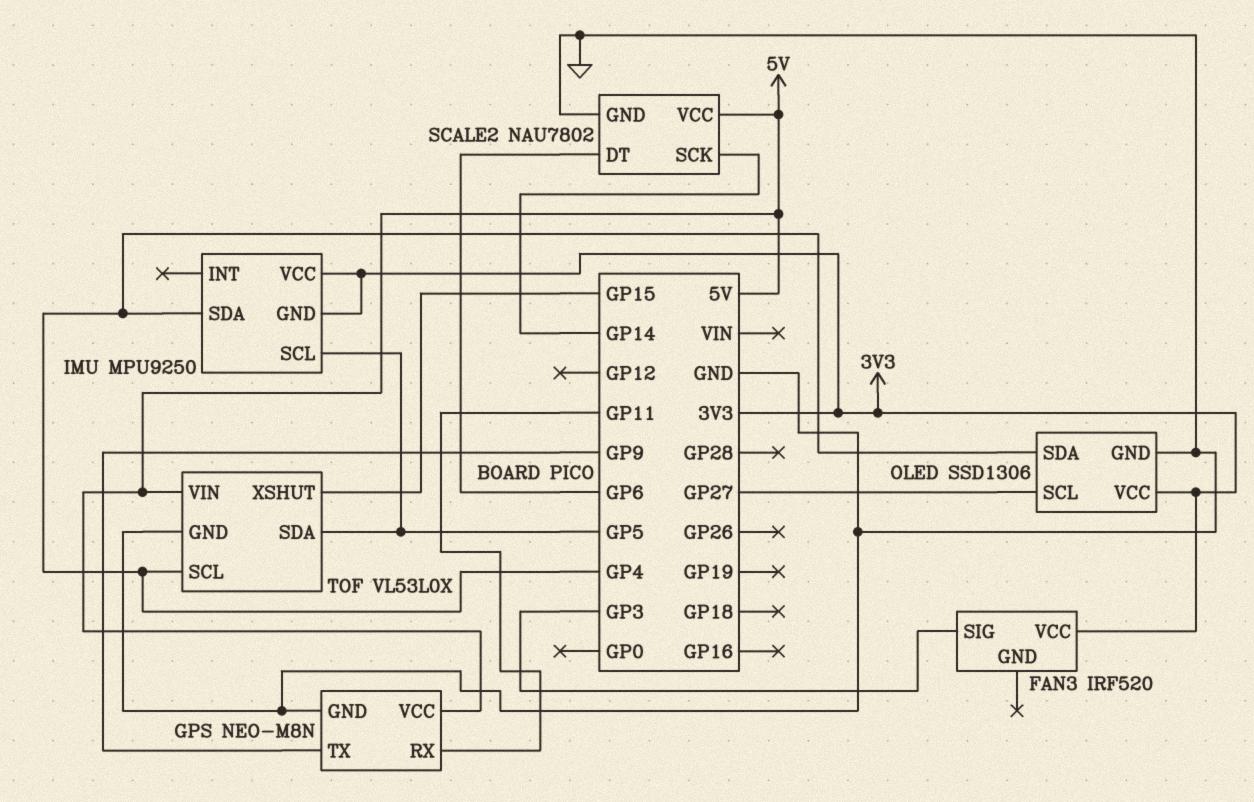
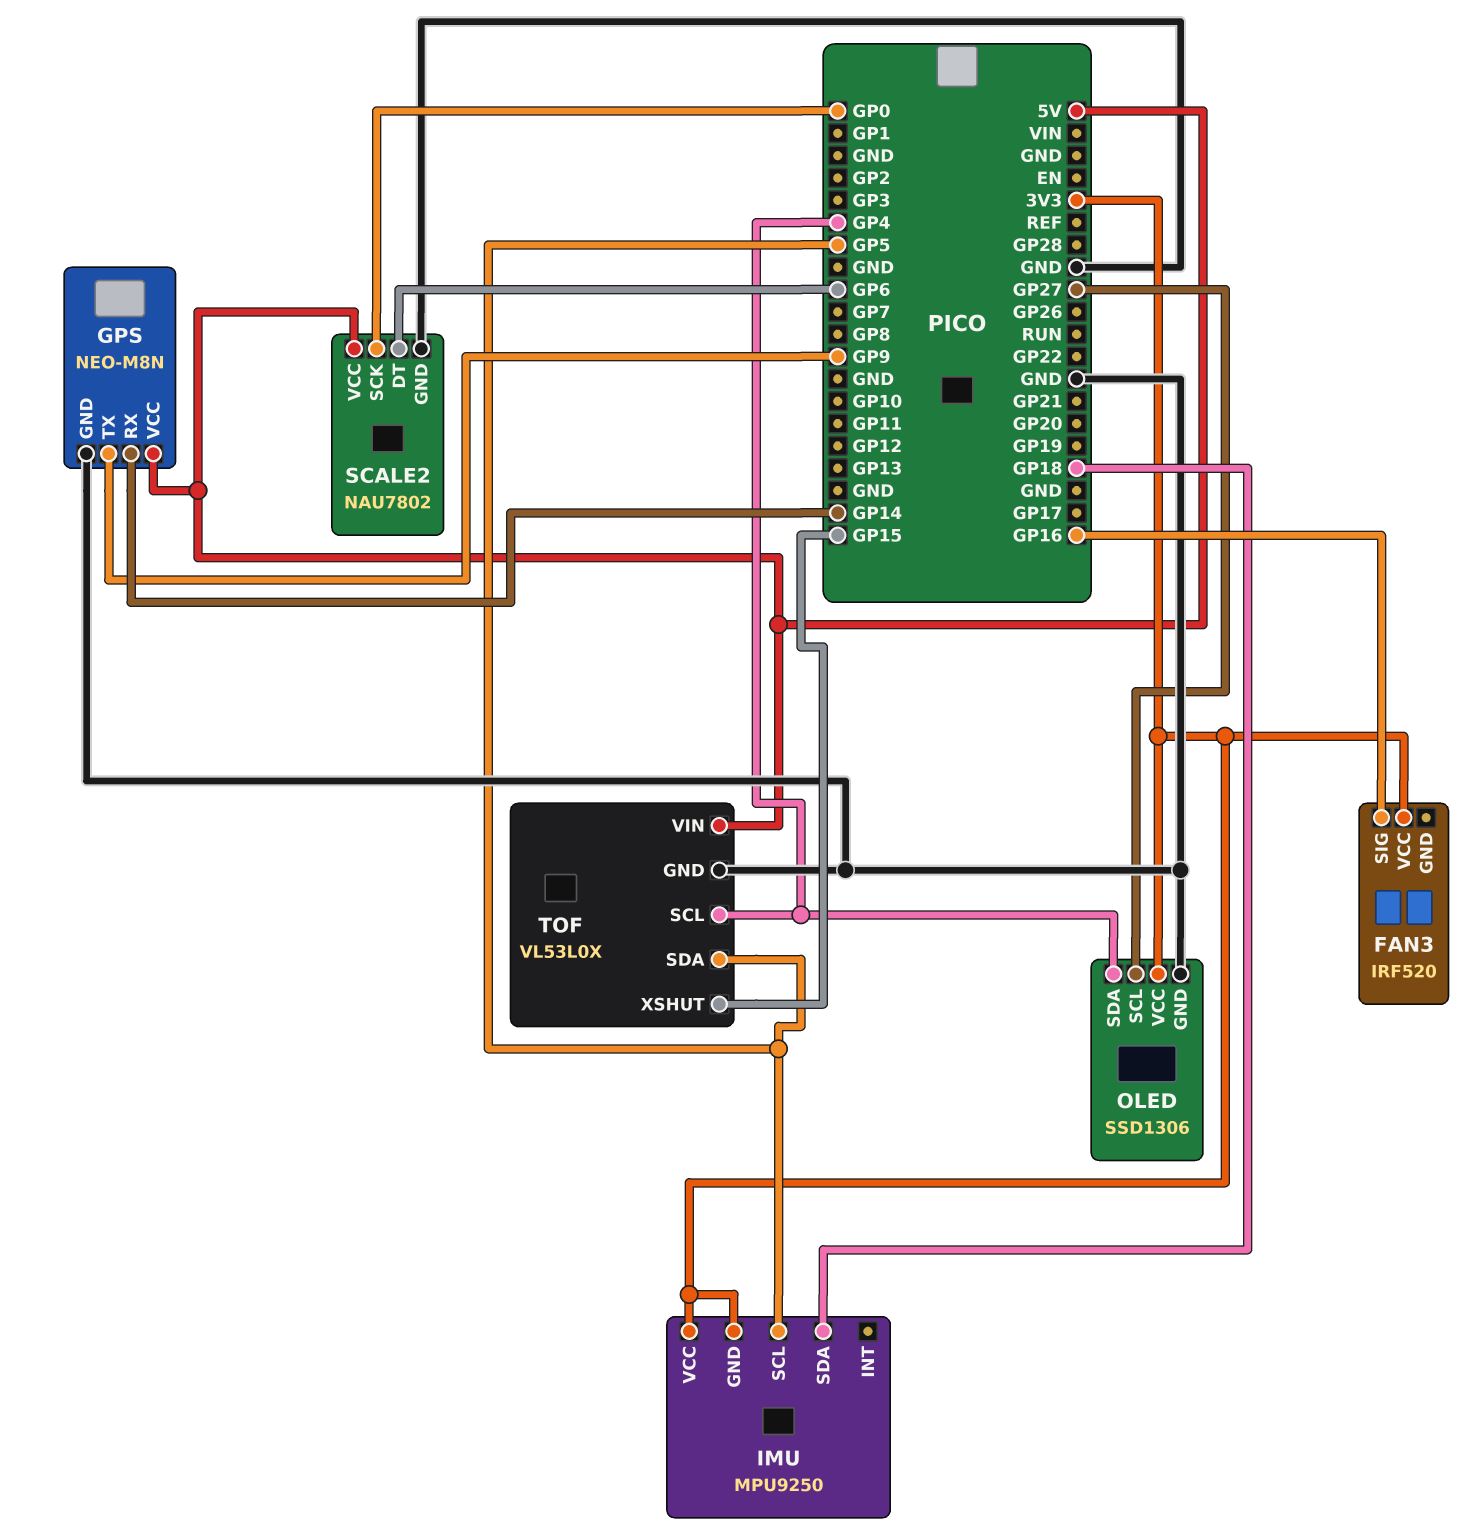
FAN3 pin SIG: GP3 -> GP16
GPS pin RX: GP11 -> GP14
IMU pin SDA: GP4 -> GP18
SCALE2 pin SCK: GP14 -> GP0

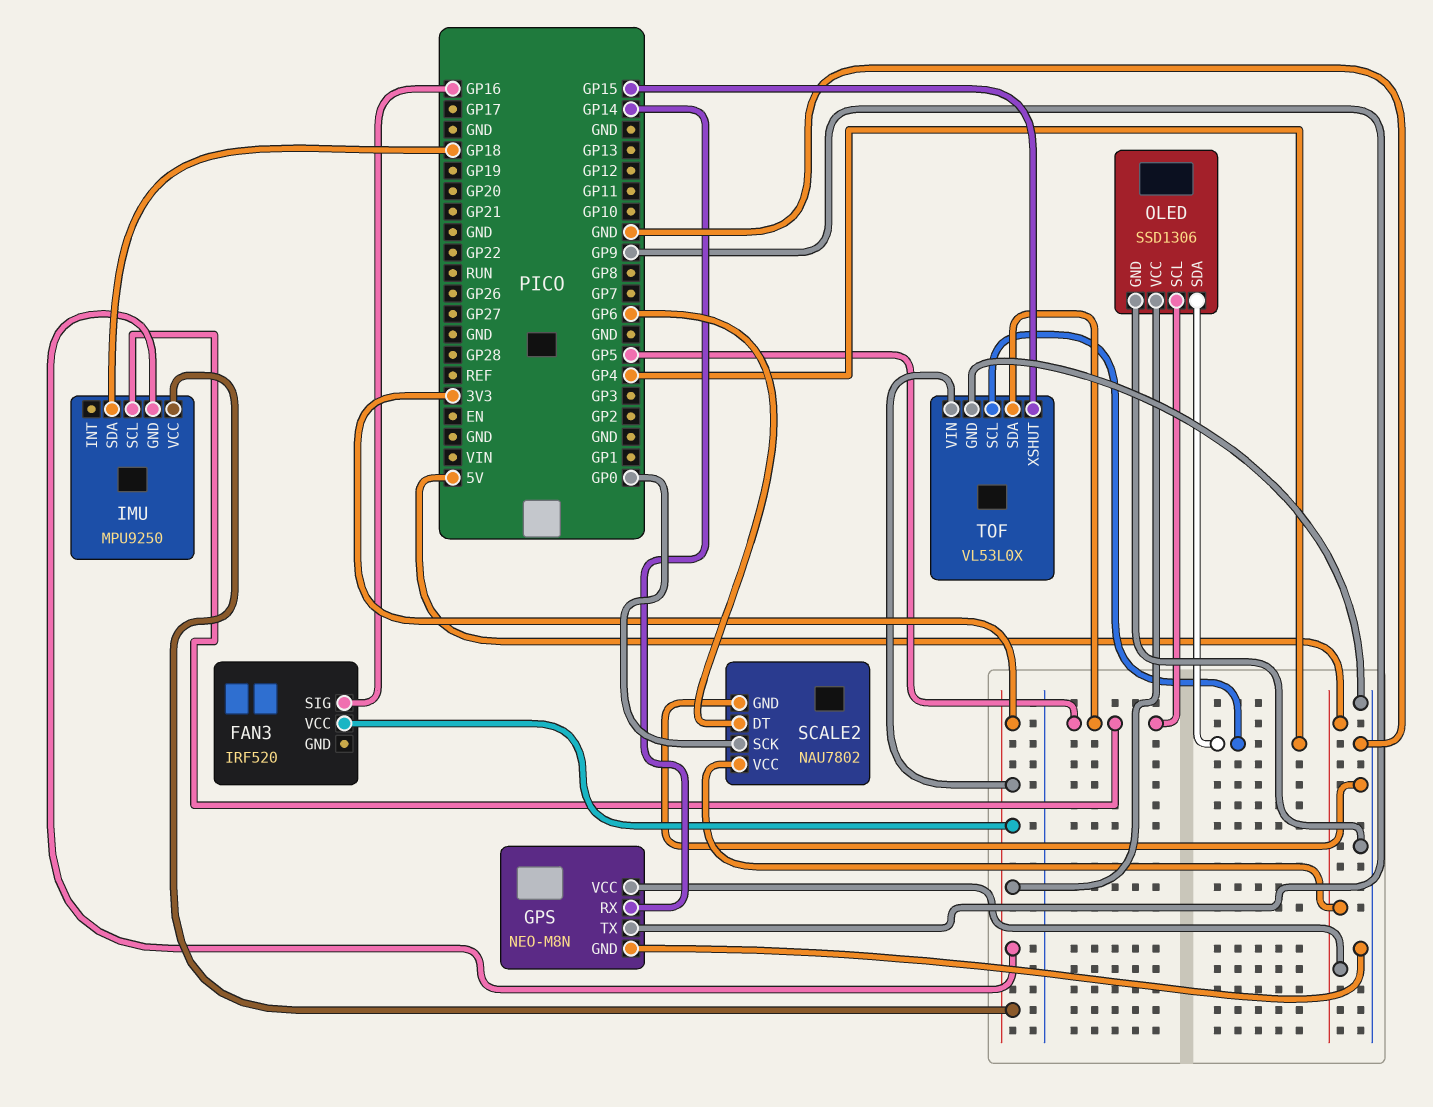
OLED pin SCL: GP27 -> GP5
TOF pin VIN: 5V -> 3V3

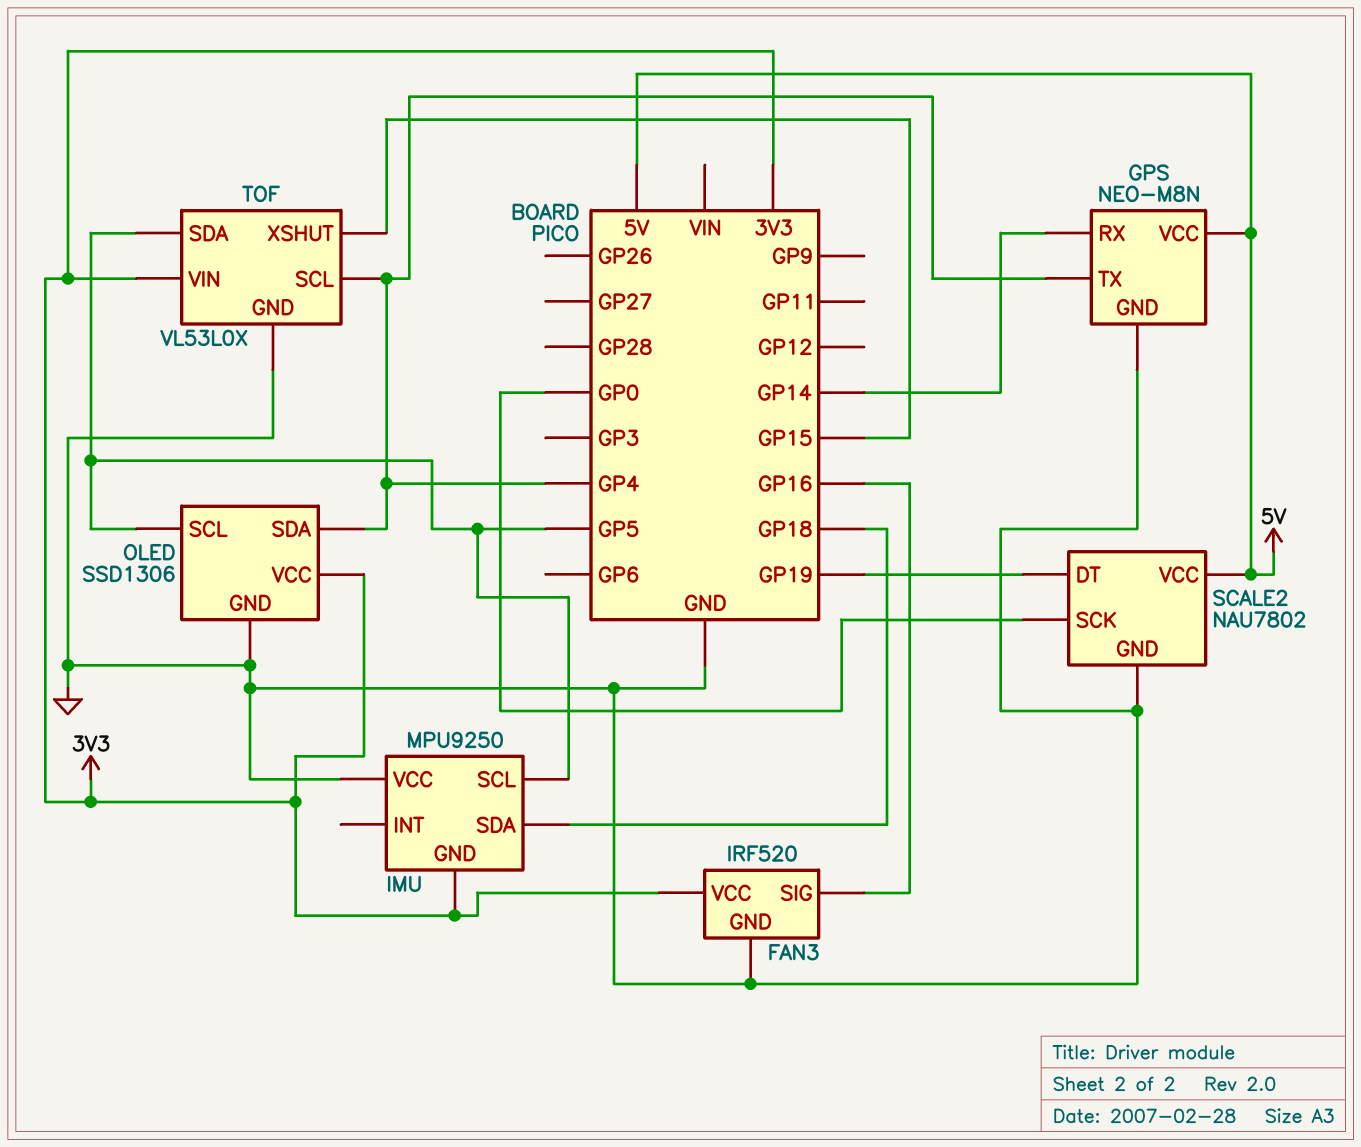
FAN3 pin GND: none -> GND
GPS pin TX: GP9 -> GP4
IMU pin VCC: 3V3 -> GND
SCALE2 pin DT: GP6 -> GP19

